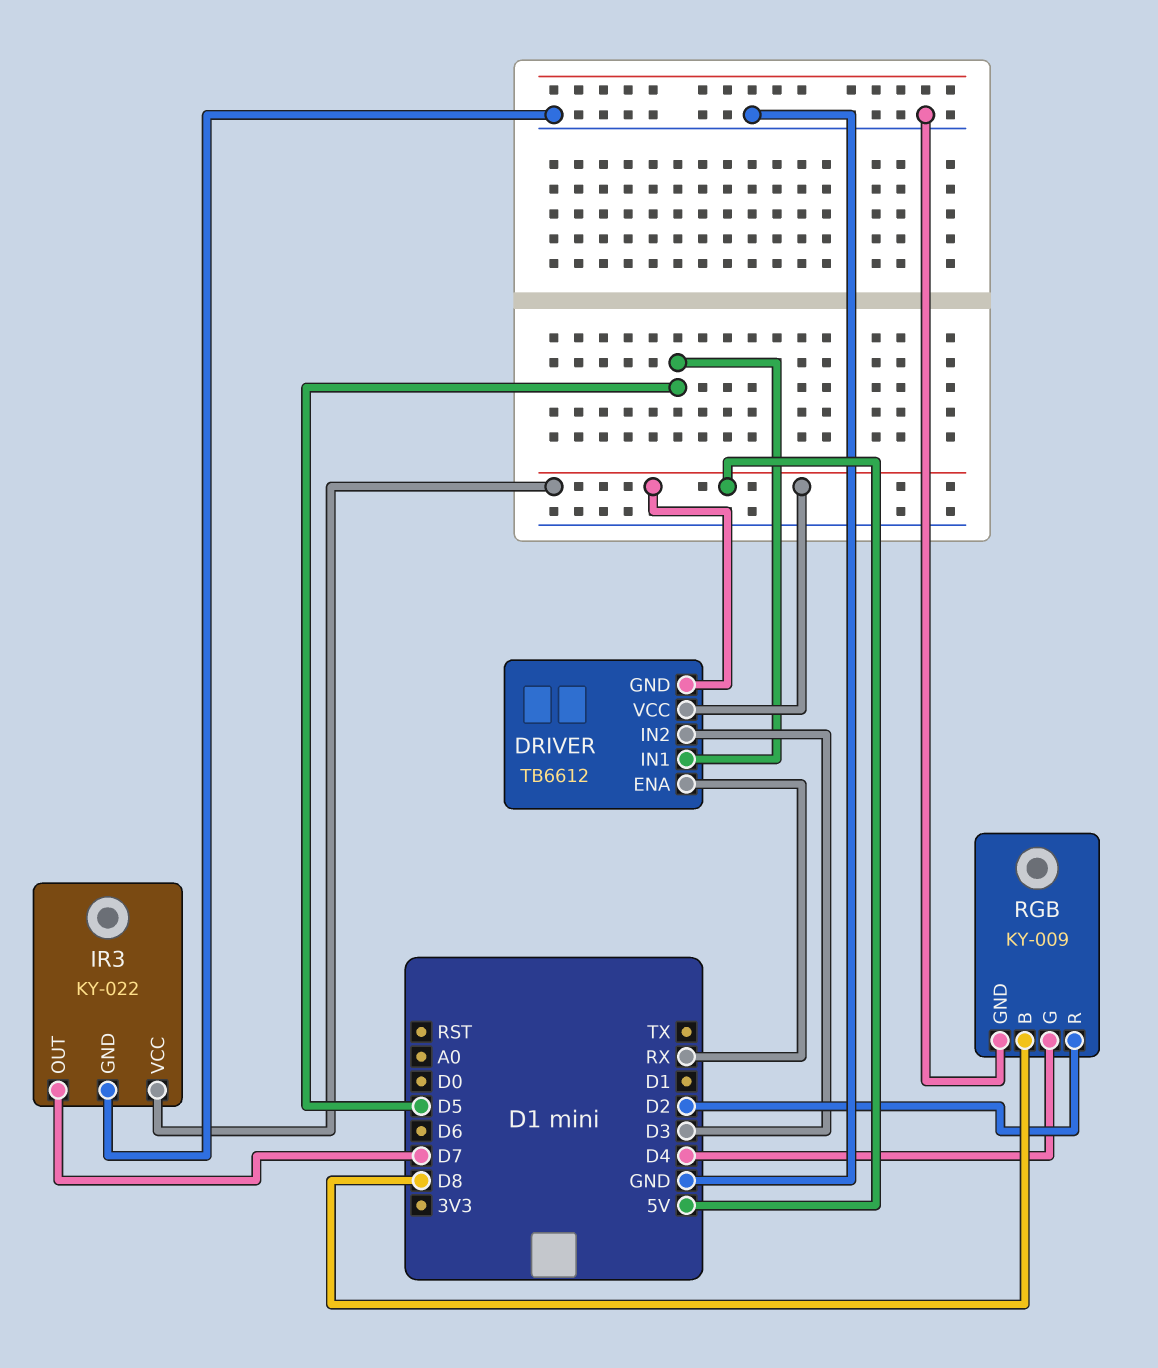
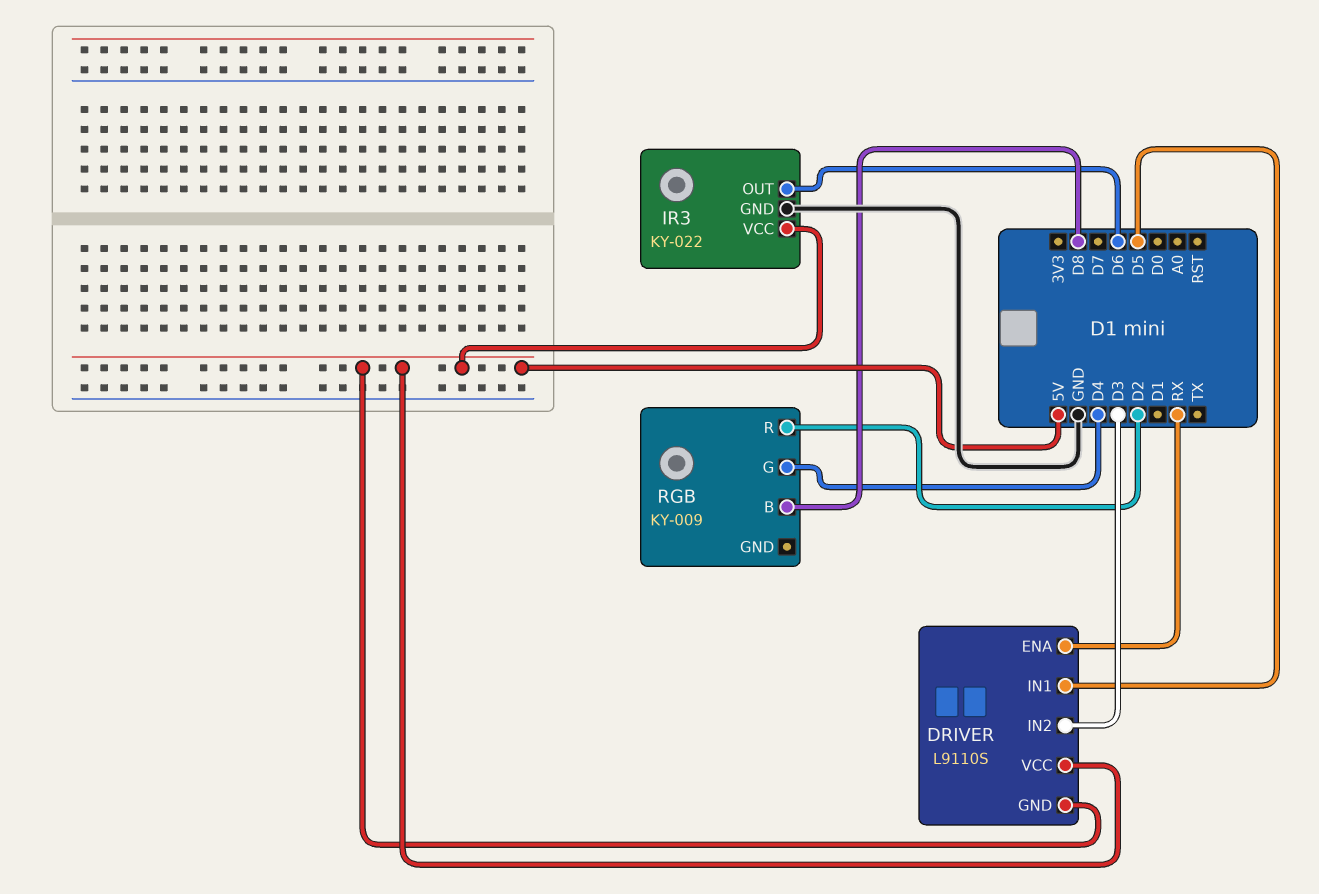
DRIVER: TB6612 -> L9110S
IR3 pin OUT: D7 -> D6
RGB pin GND: GND -> none

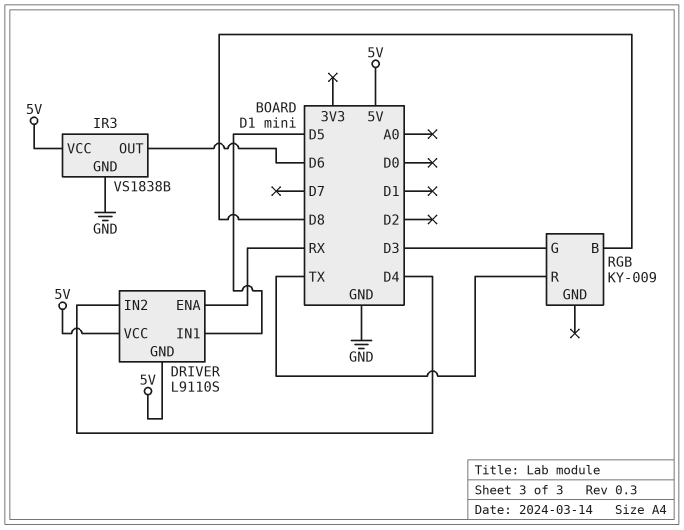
DRIVER pin IN2: D3 -> D4
IR3: KY-022 -> VS1838B
RGB pin G: D4 -> D3
RGB pin R: D2 -> TX

